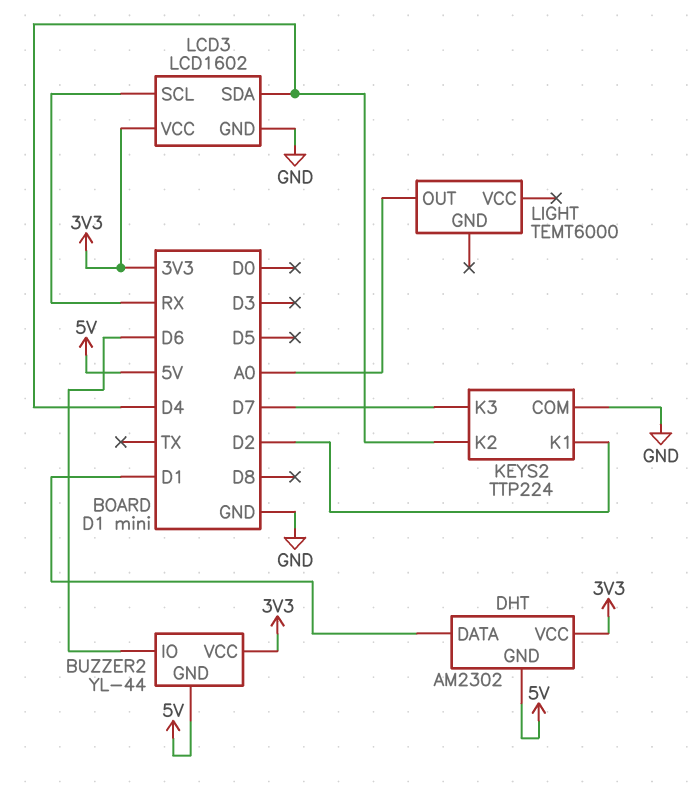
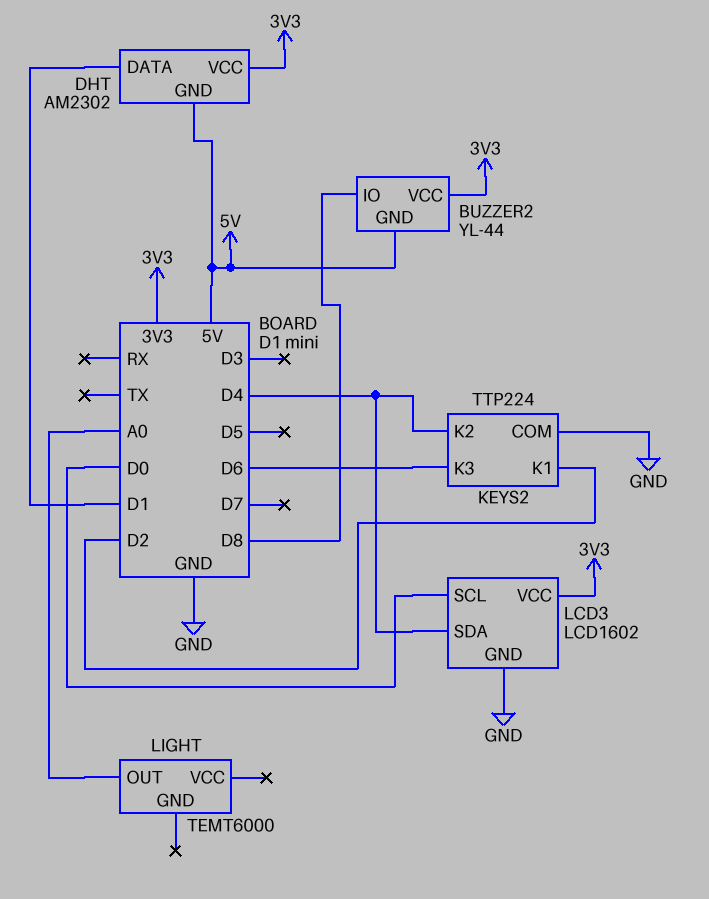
BUZZER2 pin IO: D6 -> D8
KEYS2 pin K3: D7 -> D6
LCD3 pin SCL: RX -> D0

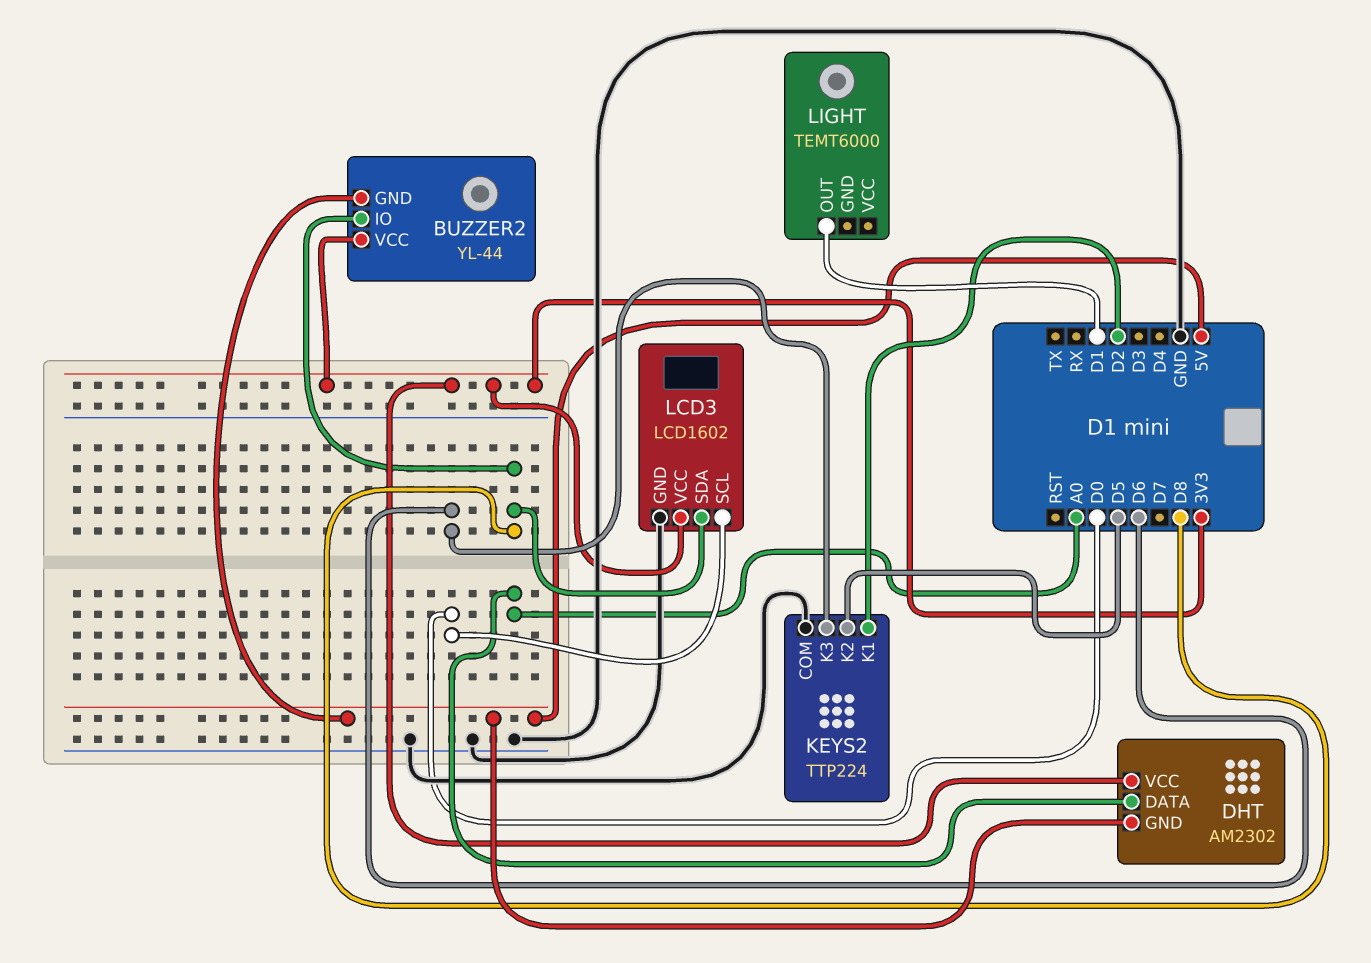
DHT pin DATA: D1 -> A0
KEYS2 pin K2: D4 -> D5
LCD3 pin SDA: D4 -> D8
LIGHT pin OUT: A0 -> D1

